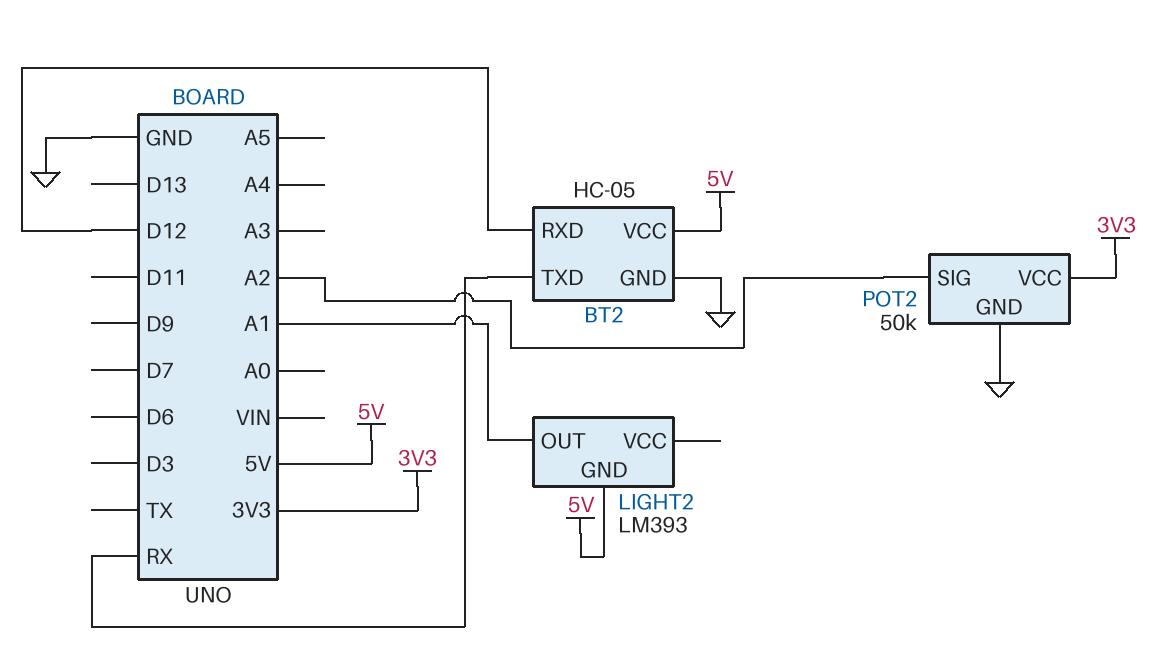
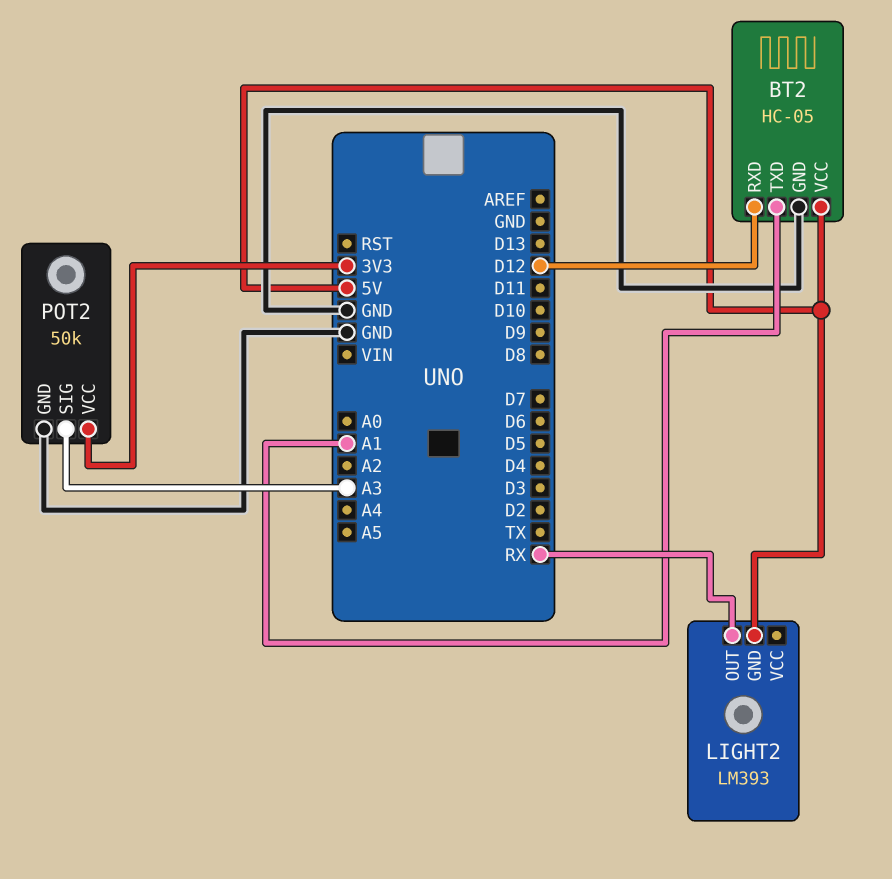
BT2 pin TXD: RX -> A1
LIGHT2 pin OUT: A1 -> RX
POT2 pin SIG: A2 -> A3

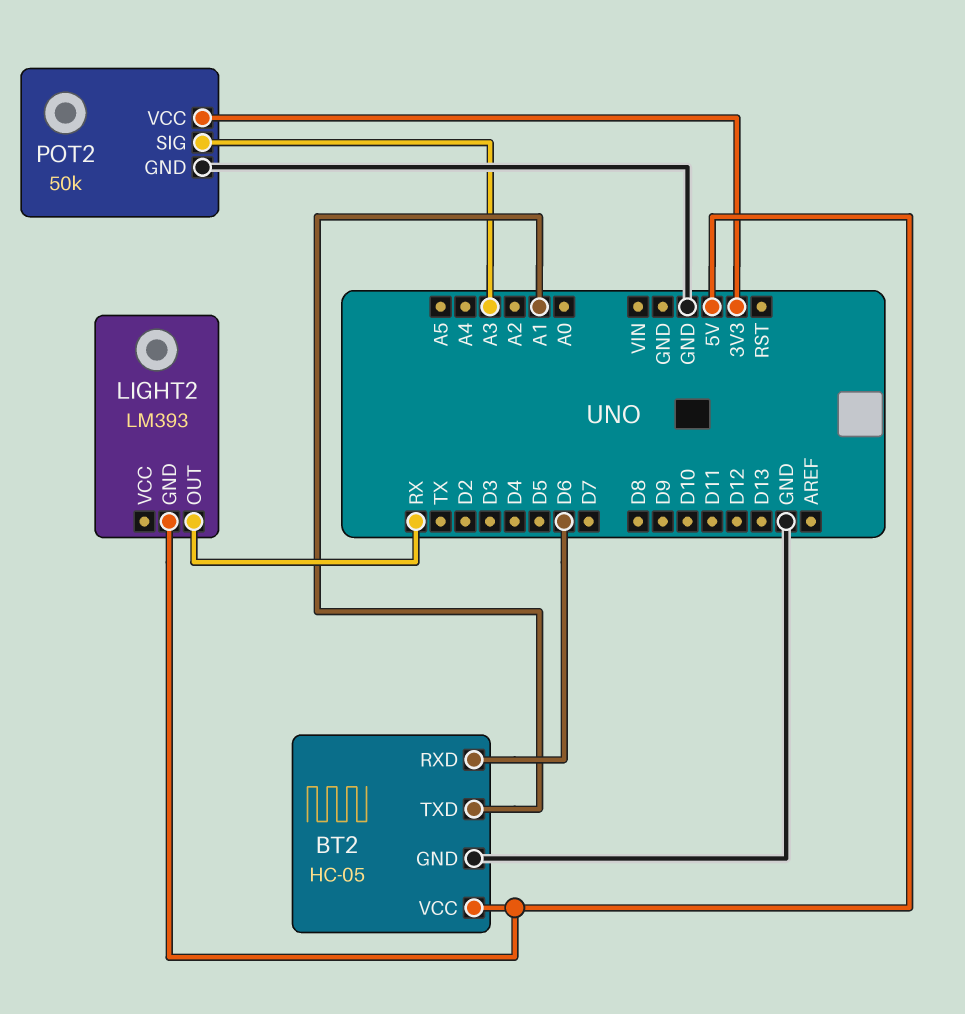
BT2 pin RXD: D12 -> D6

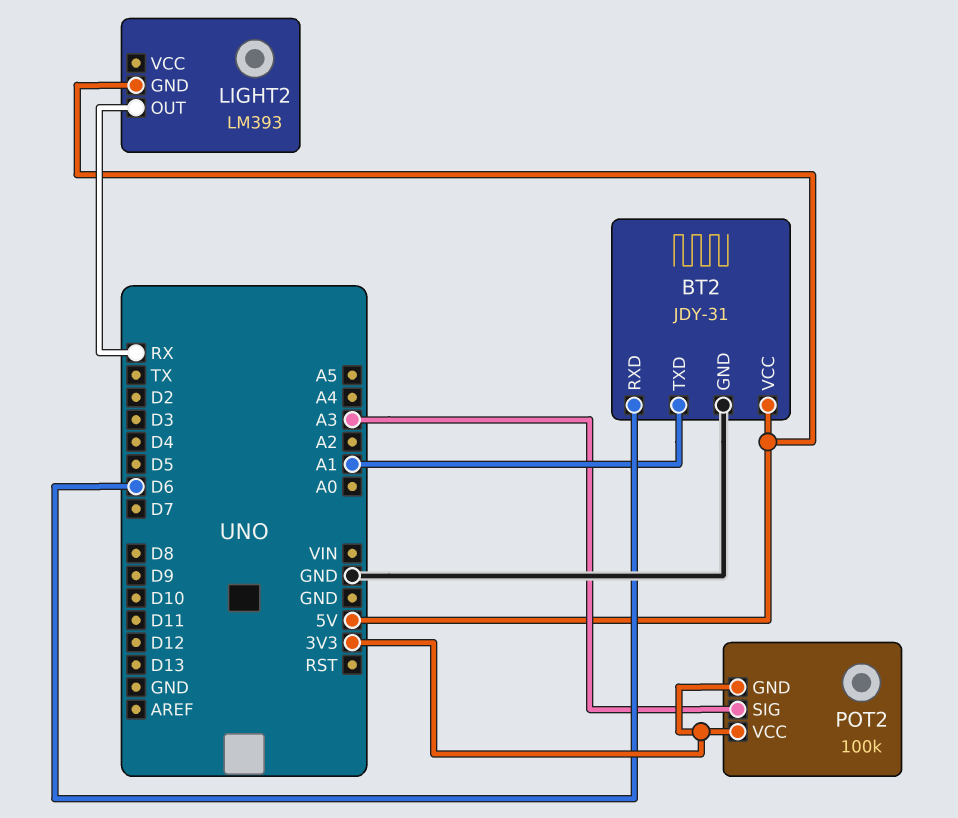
BT2: HC-05 -> JDY-31
POT2: 50k -> 100k
POT2 pin GND: GND -> 3V3

